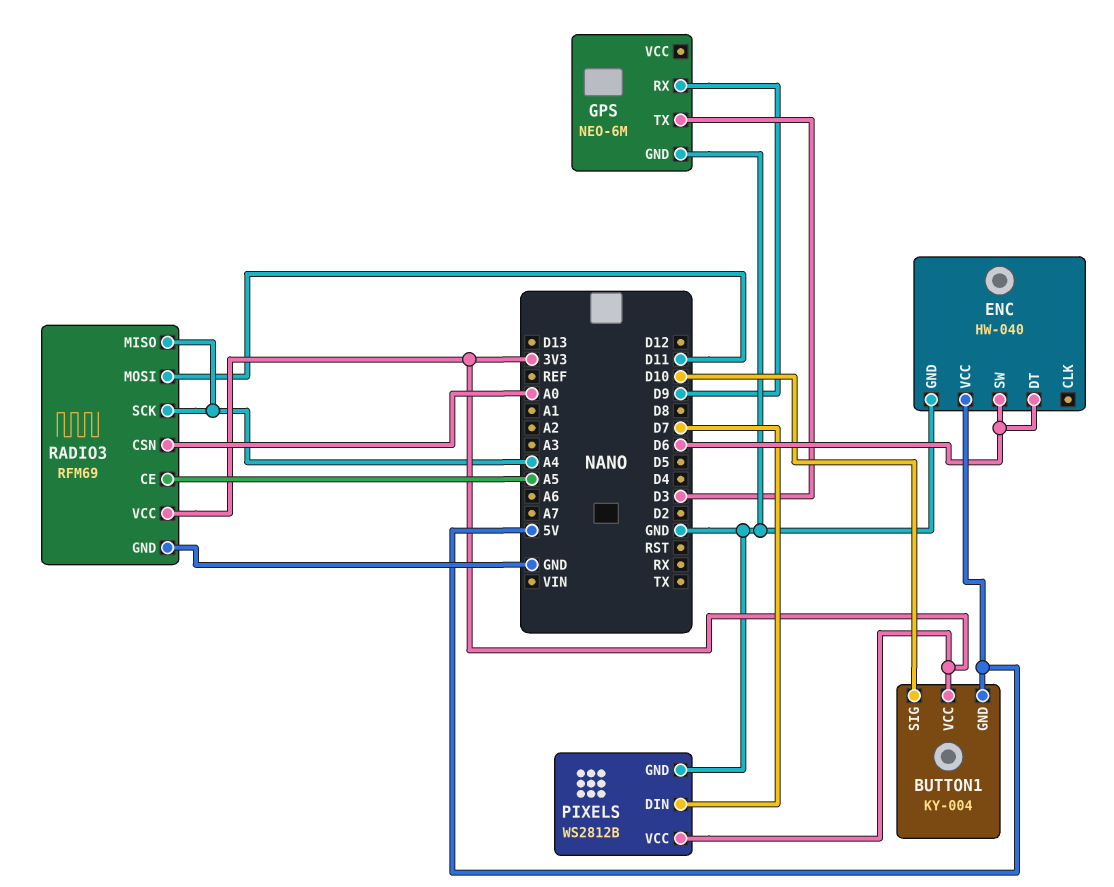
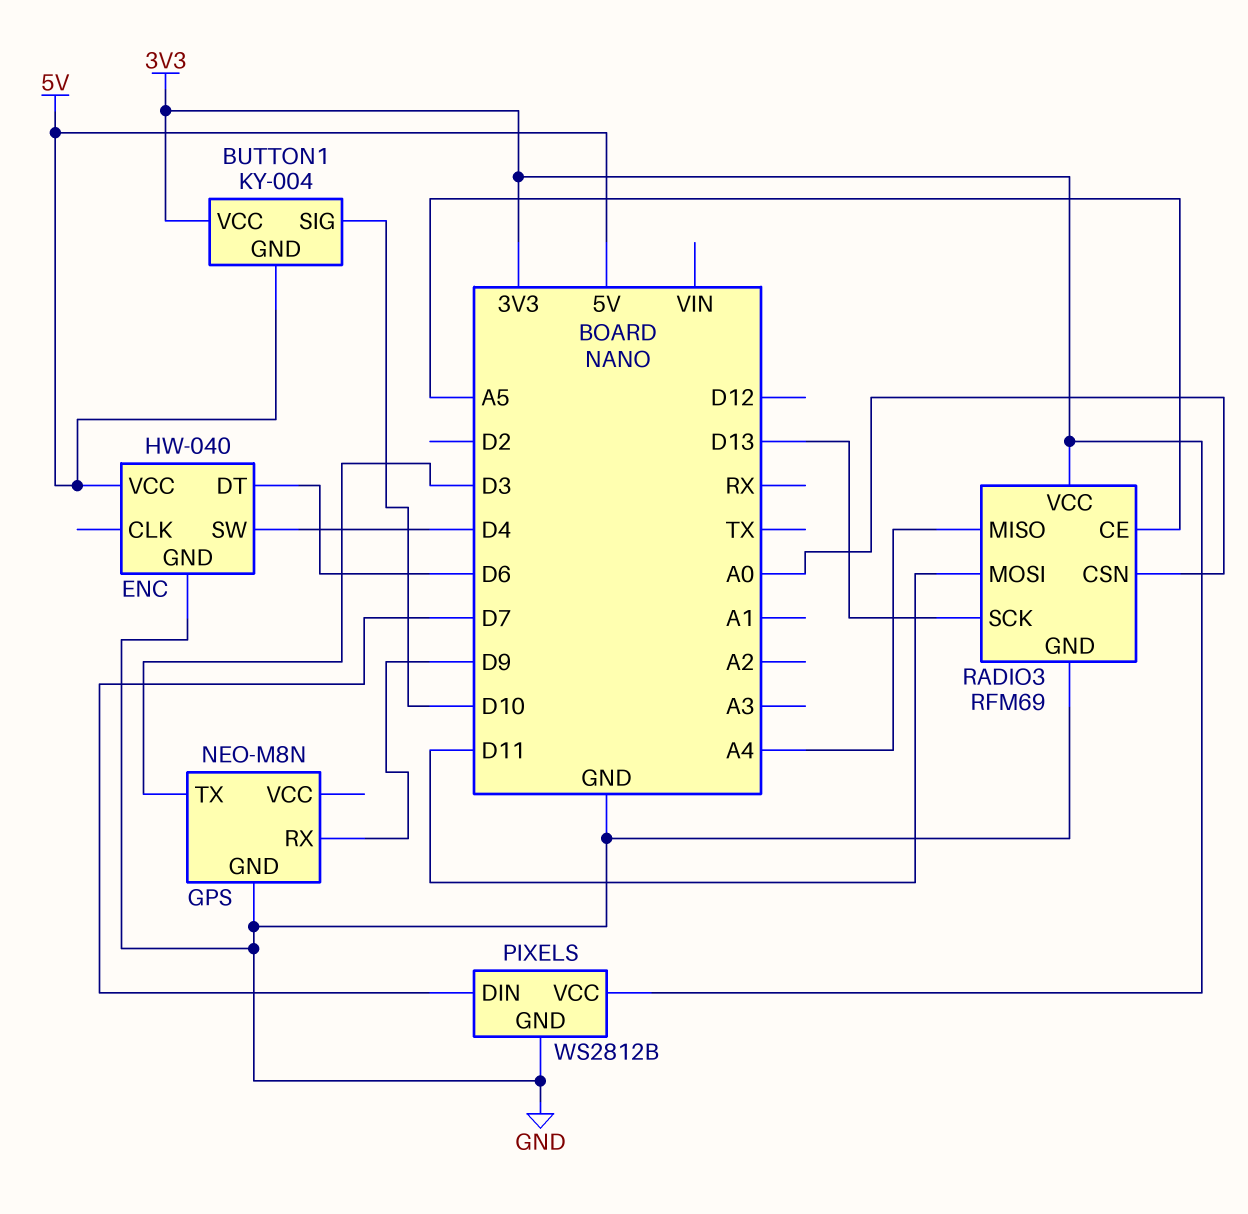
ENC pin SW: D6 -> D4
GPS: NEO-6M -> NEO-M8N
RADIO3 pin SCK: A4 -> D13

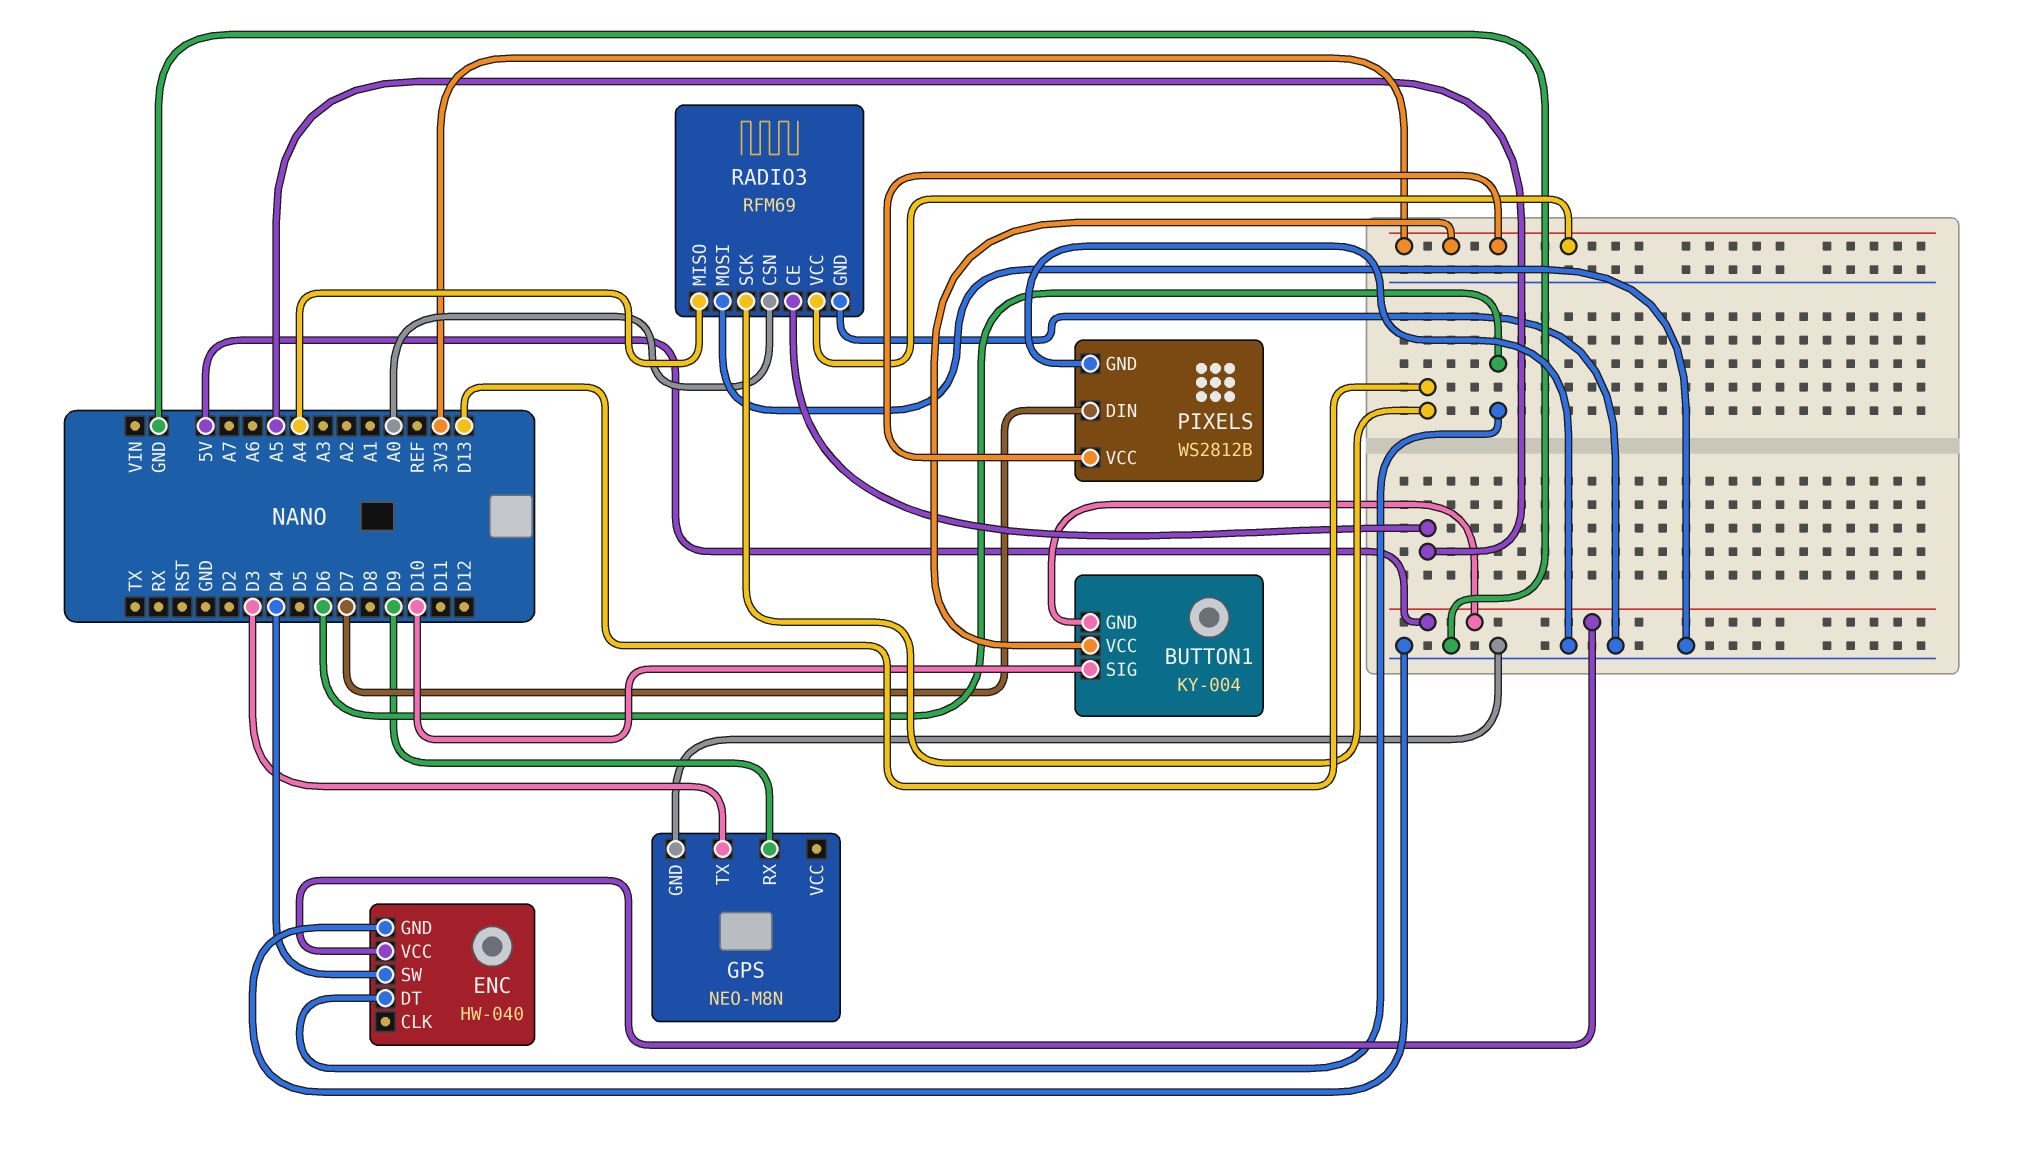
RADIO3 pin MOSI: D11 -> GND

